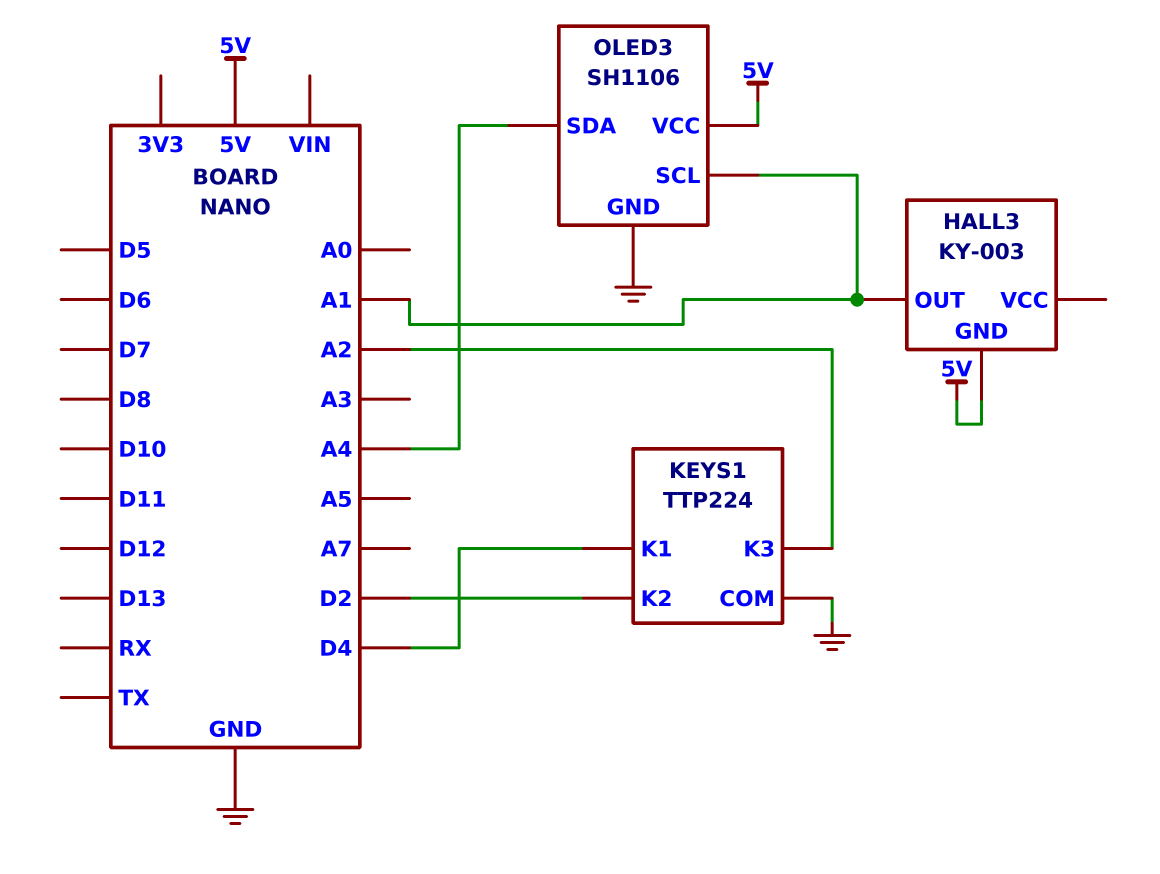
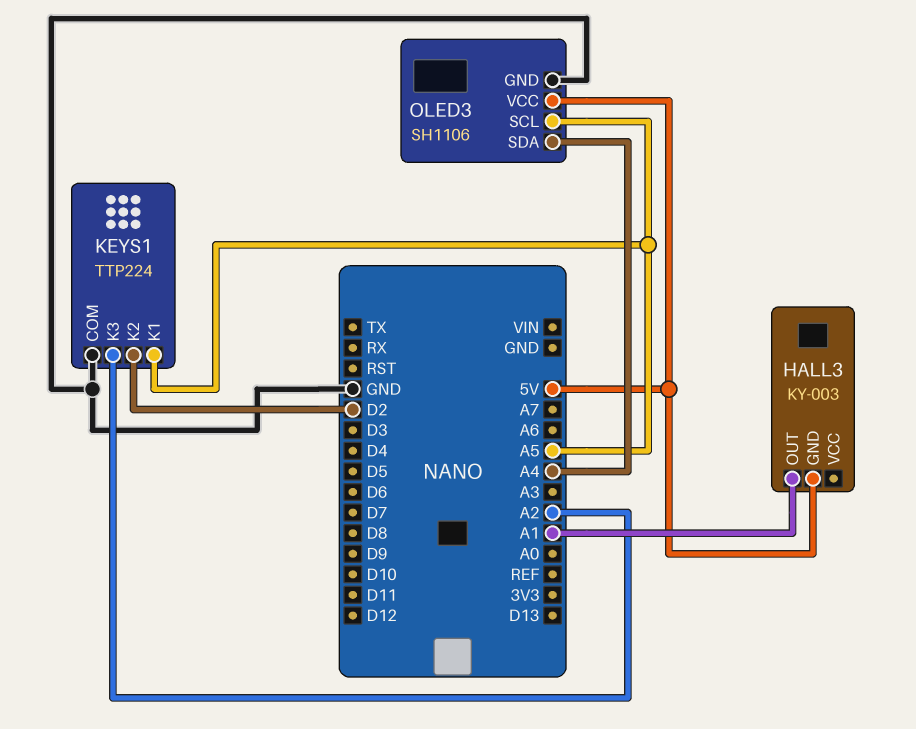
KEYS1 pin K1: D4 -> A5
OLED3 pin SCL: A1 -> A5

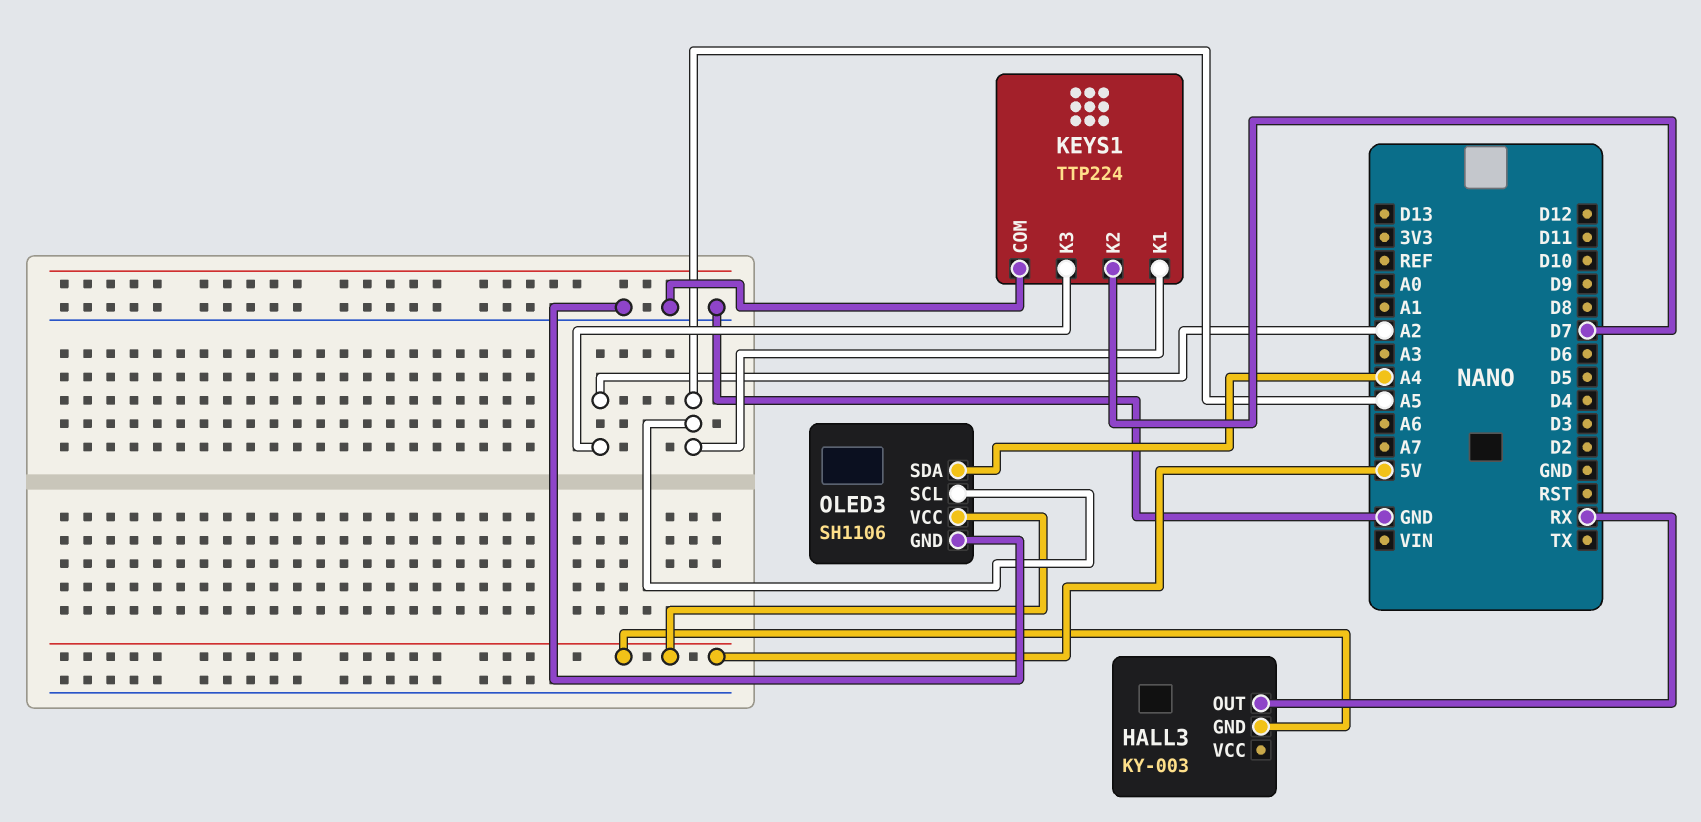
HALL3 pin OUT: A1 -> RX
KEYS1 pin K2: D2 -> D7

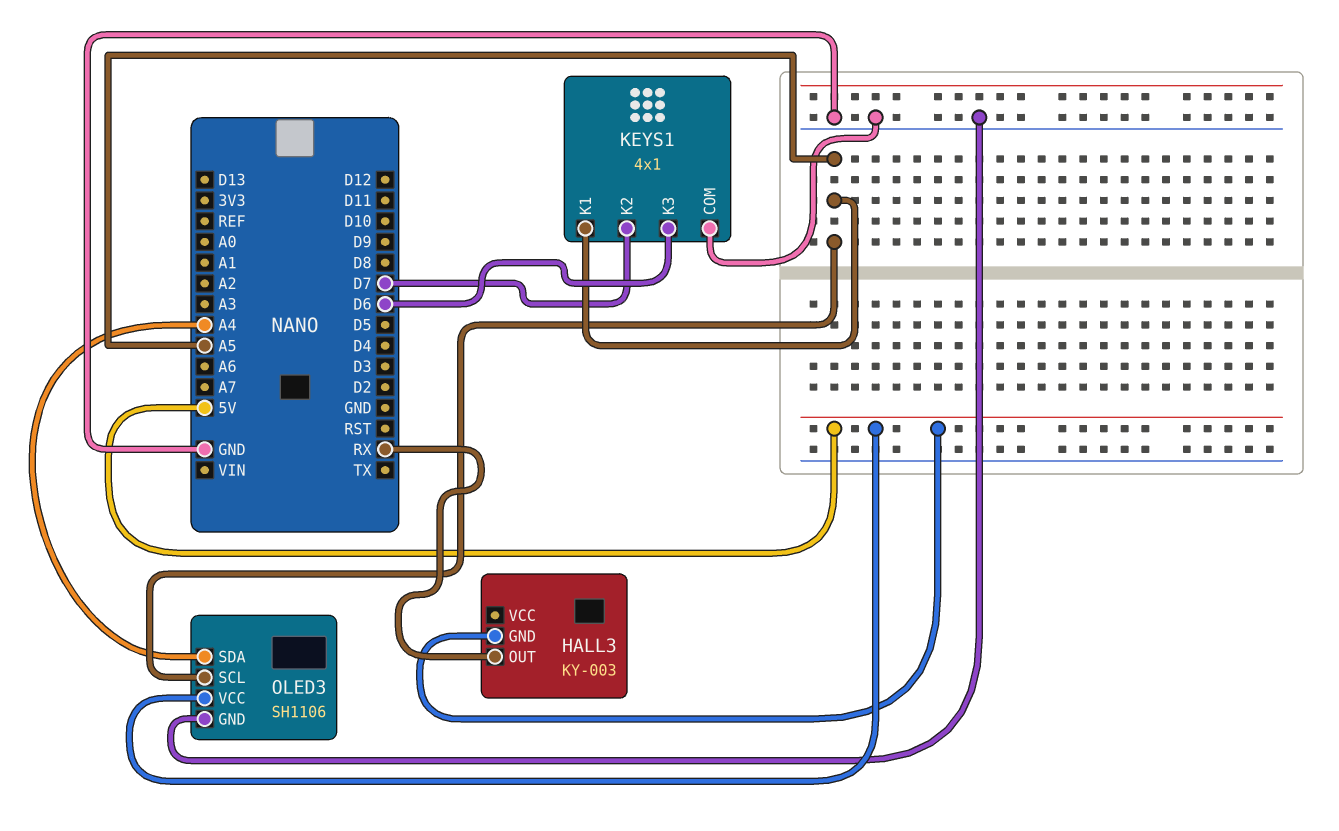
KEYS1: TTP224 -> 4x1
KEYS1 pin K3: A2 -> D6

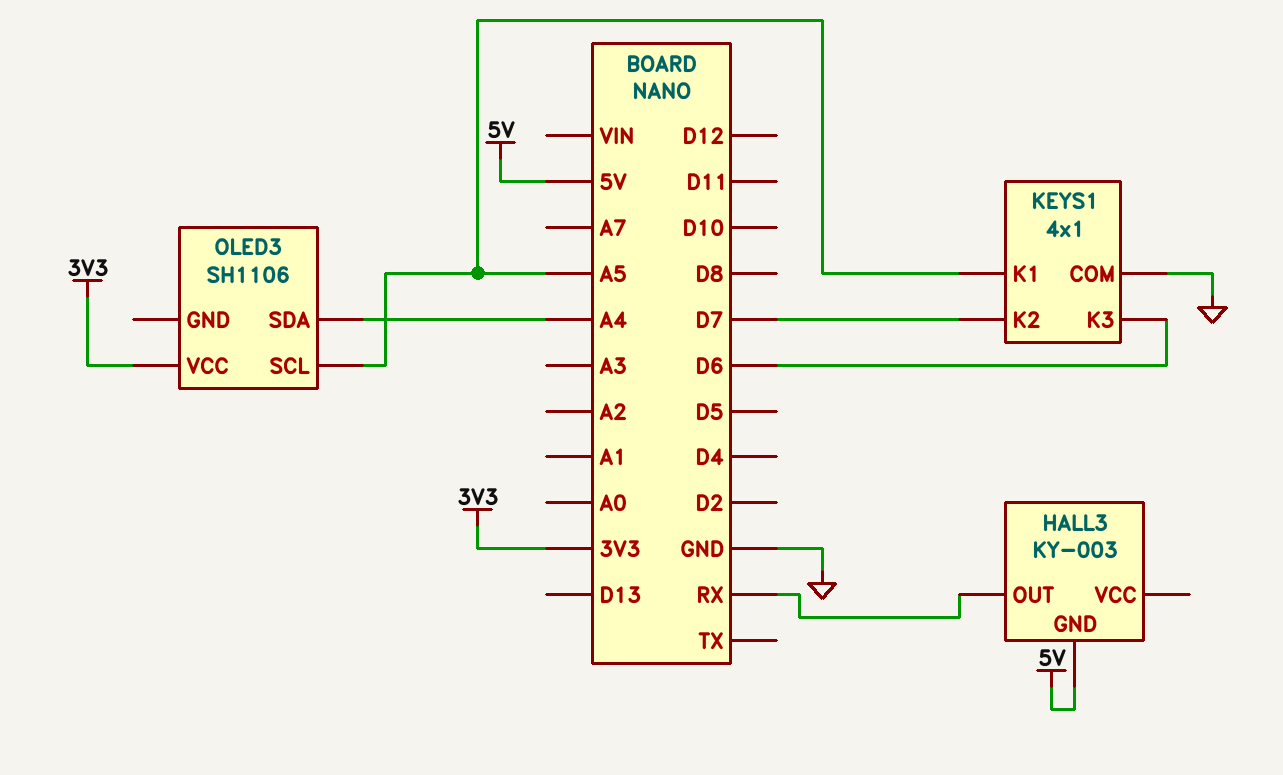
OLED3 pin GND: GND -> none
OLED3 pin VCC: 5V -> 3V3

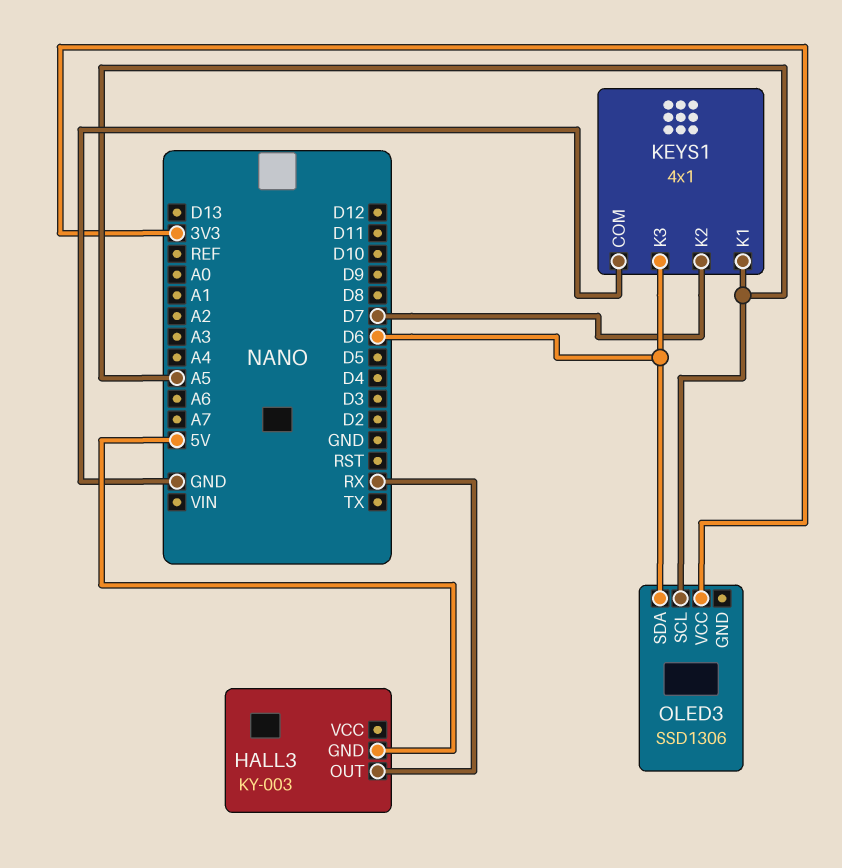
OLED3: SH1106 -> SSD1306
OLED3 pin SDA: A4 -> D6

